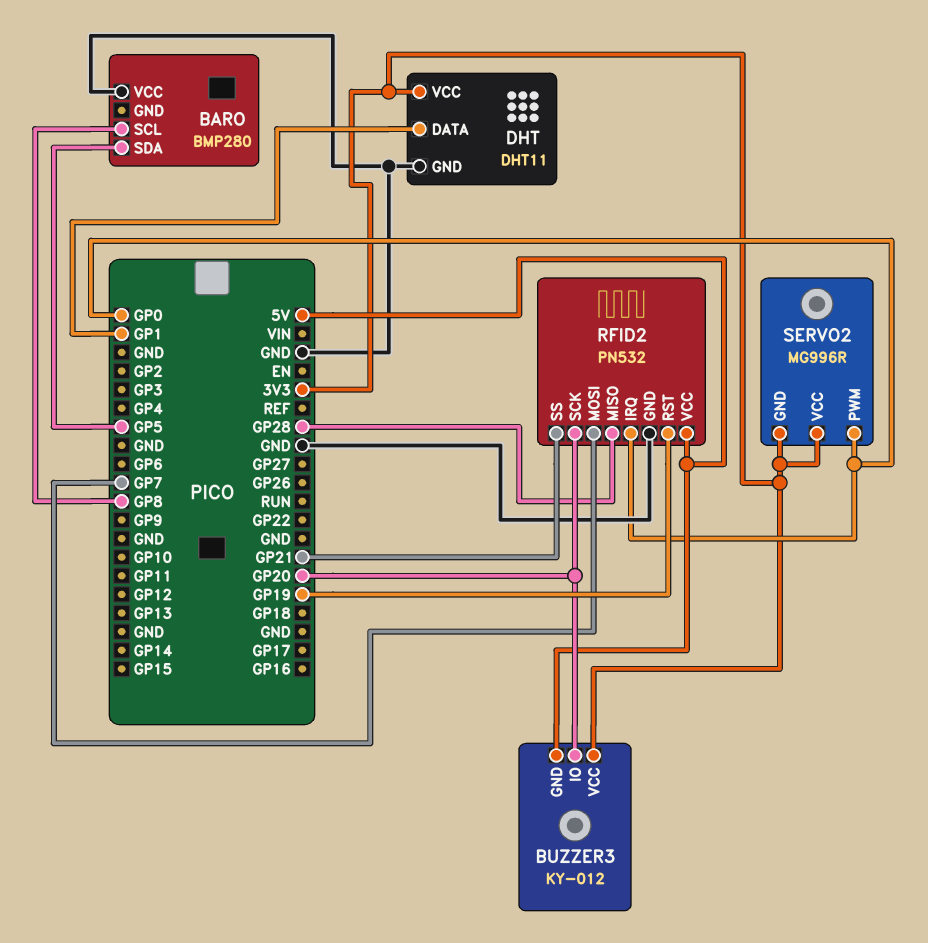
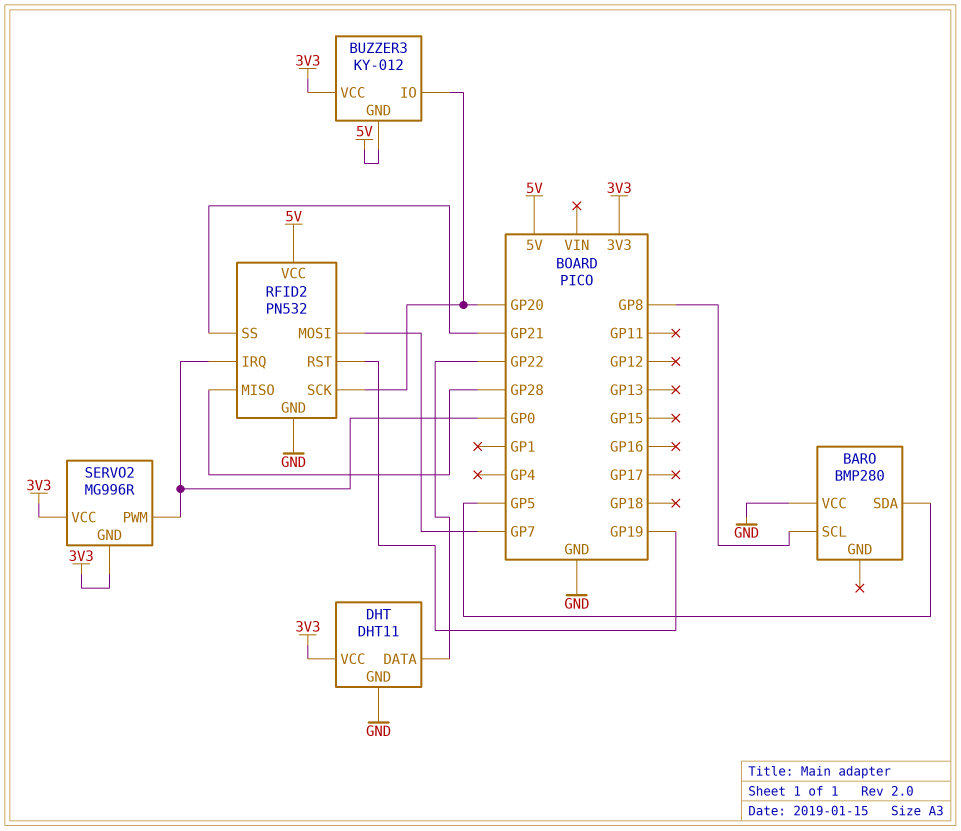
DHT pin DATA: GP1 -> GP22

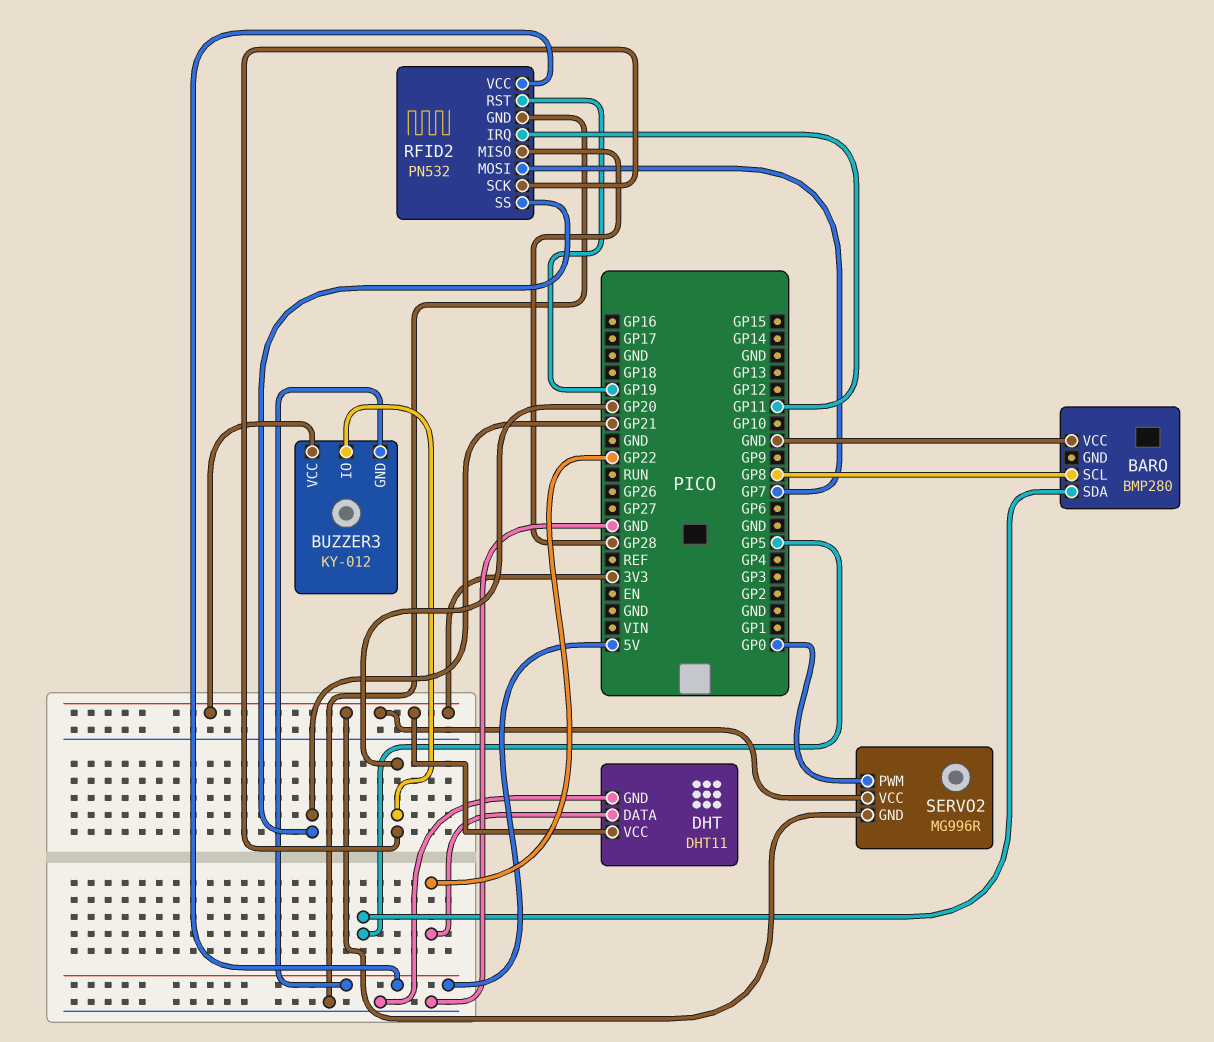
RFID2 pin IRQ: GP0 -> GP11

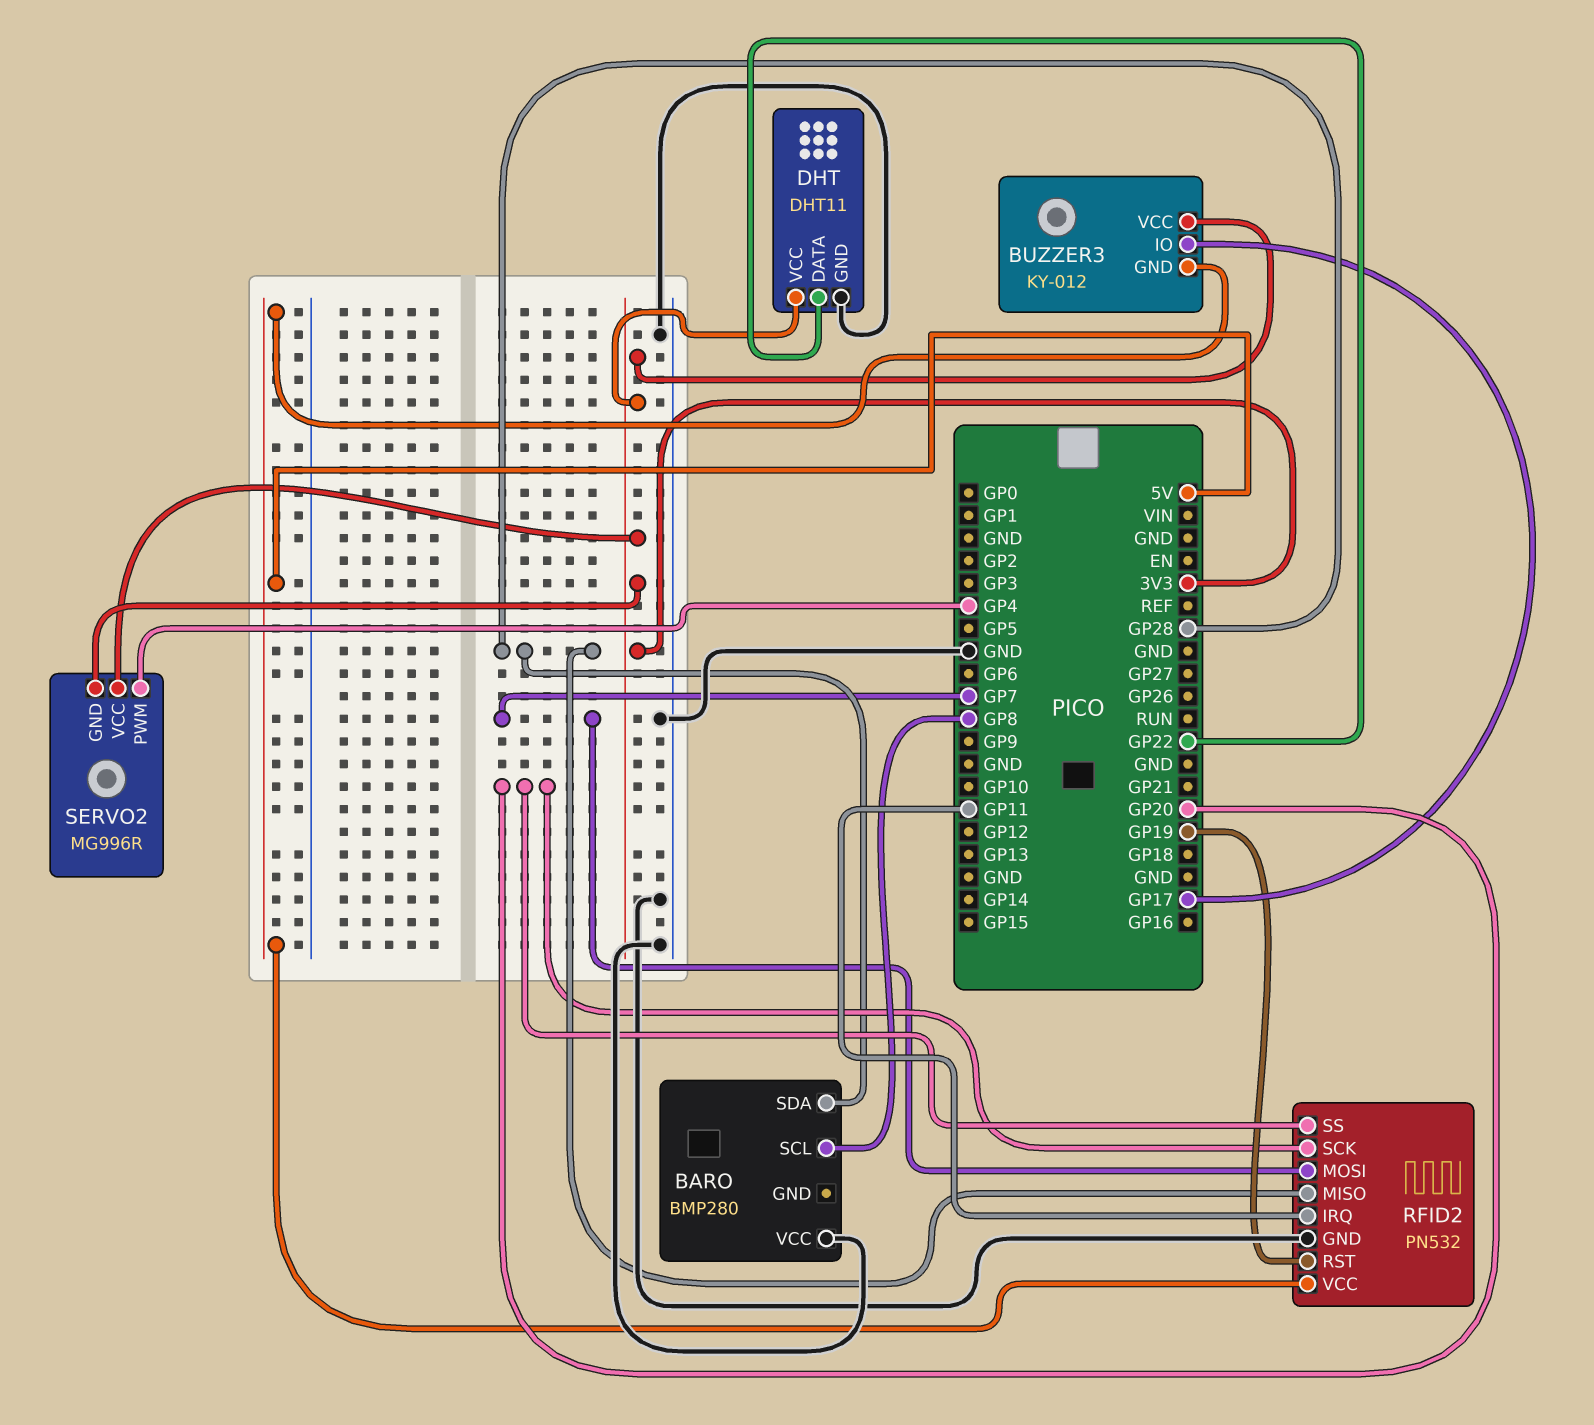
BARO pin SDA: GP5 -> GP28
BUZZER3 pin IO: GP20 -> GP17
RFID2 pin SS: GP21 -> GP20
SERVO2 pin PWM: GP0 -> GP4

